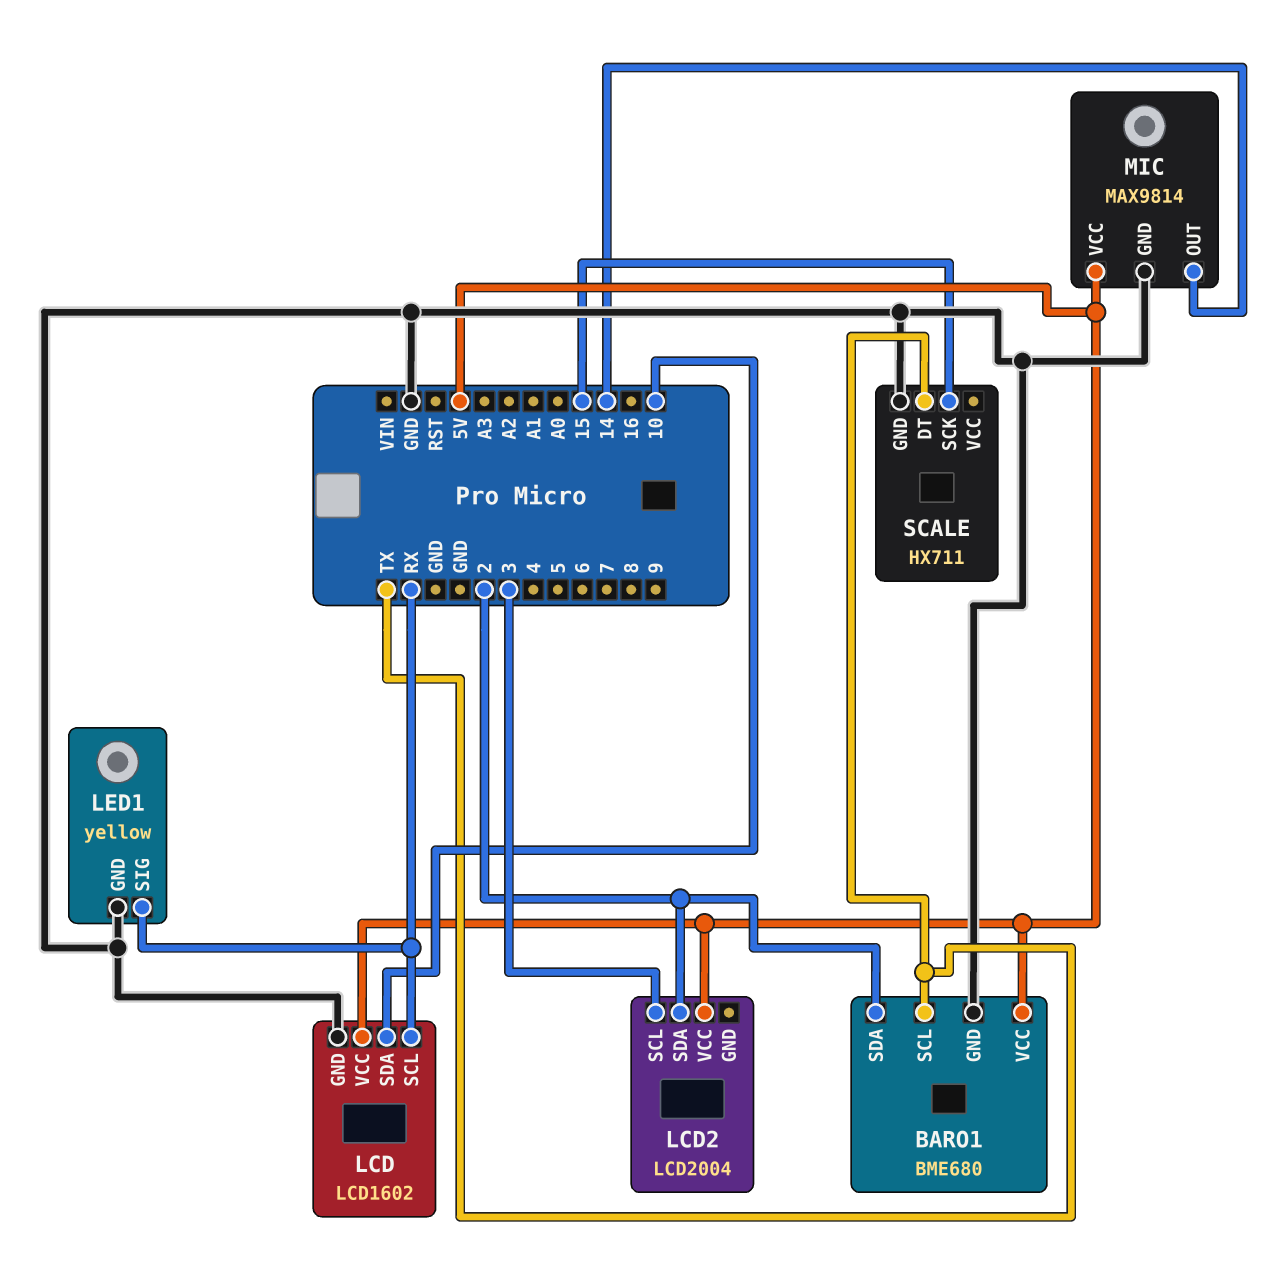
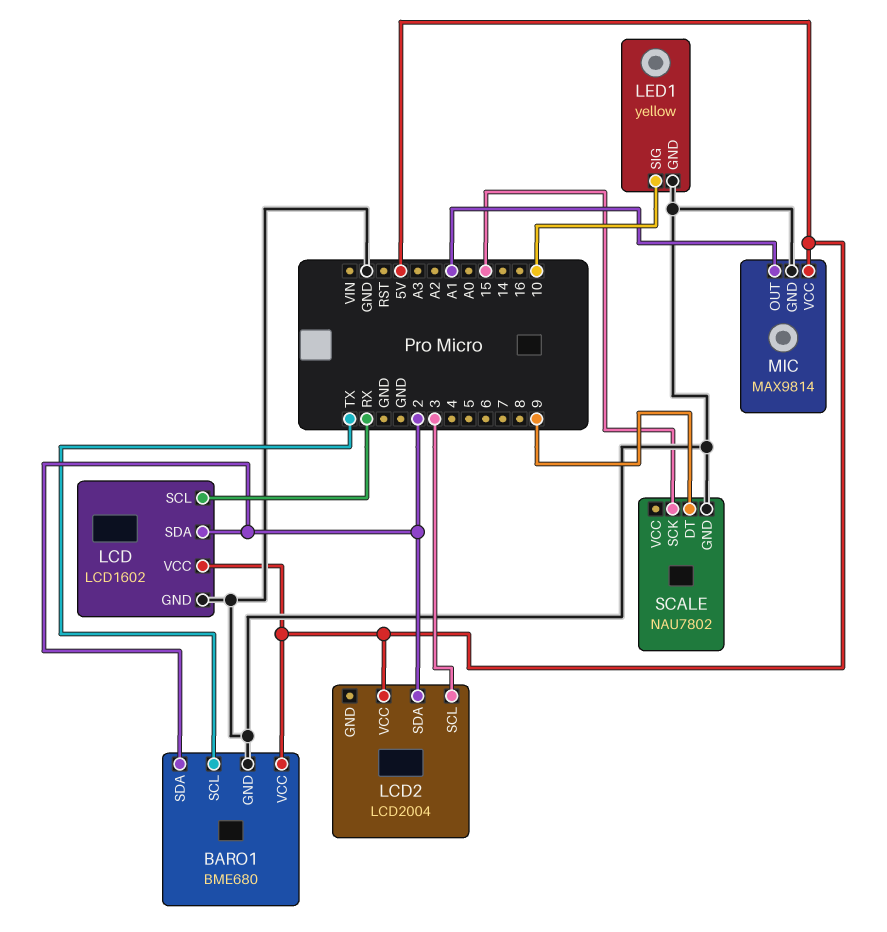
LCD pin SDA: 10 -> 2
LED1 pin SIG: RX -> 10
MIC pin OUT: 14 -> A1
SCALE: HX711 -> NAU7802
SCALE pin DT: TX -> 9

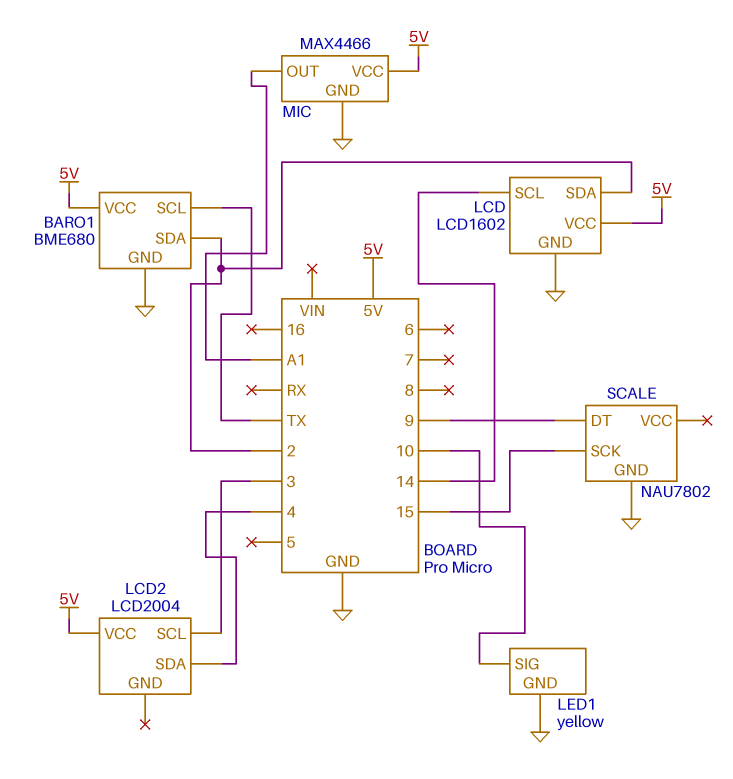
LCD pin SCL: RX -> 14
LCD2 pin SDA: 2 -> 4
MIC: MAX9814 -> MAX4466

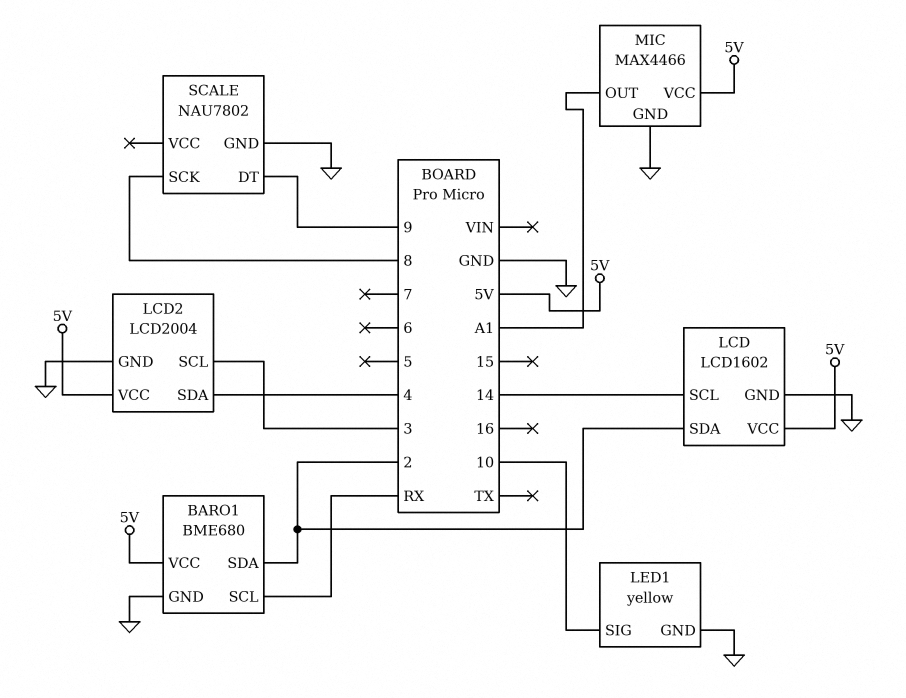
BARO1 pin SCL: TX -> RX
LCD2 pin GND: none -> GND
SCALE pin SCK: 15 -> 8

